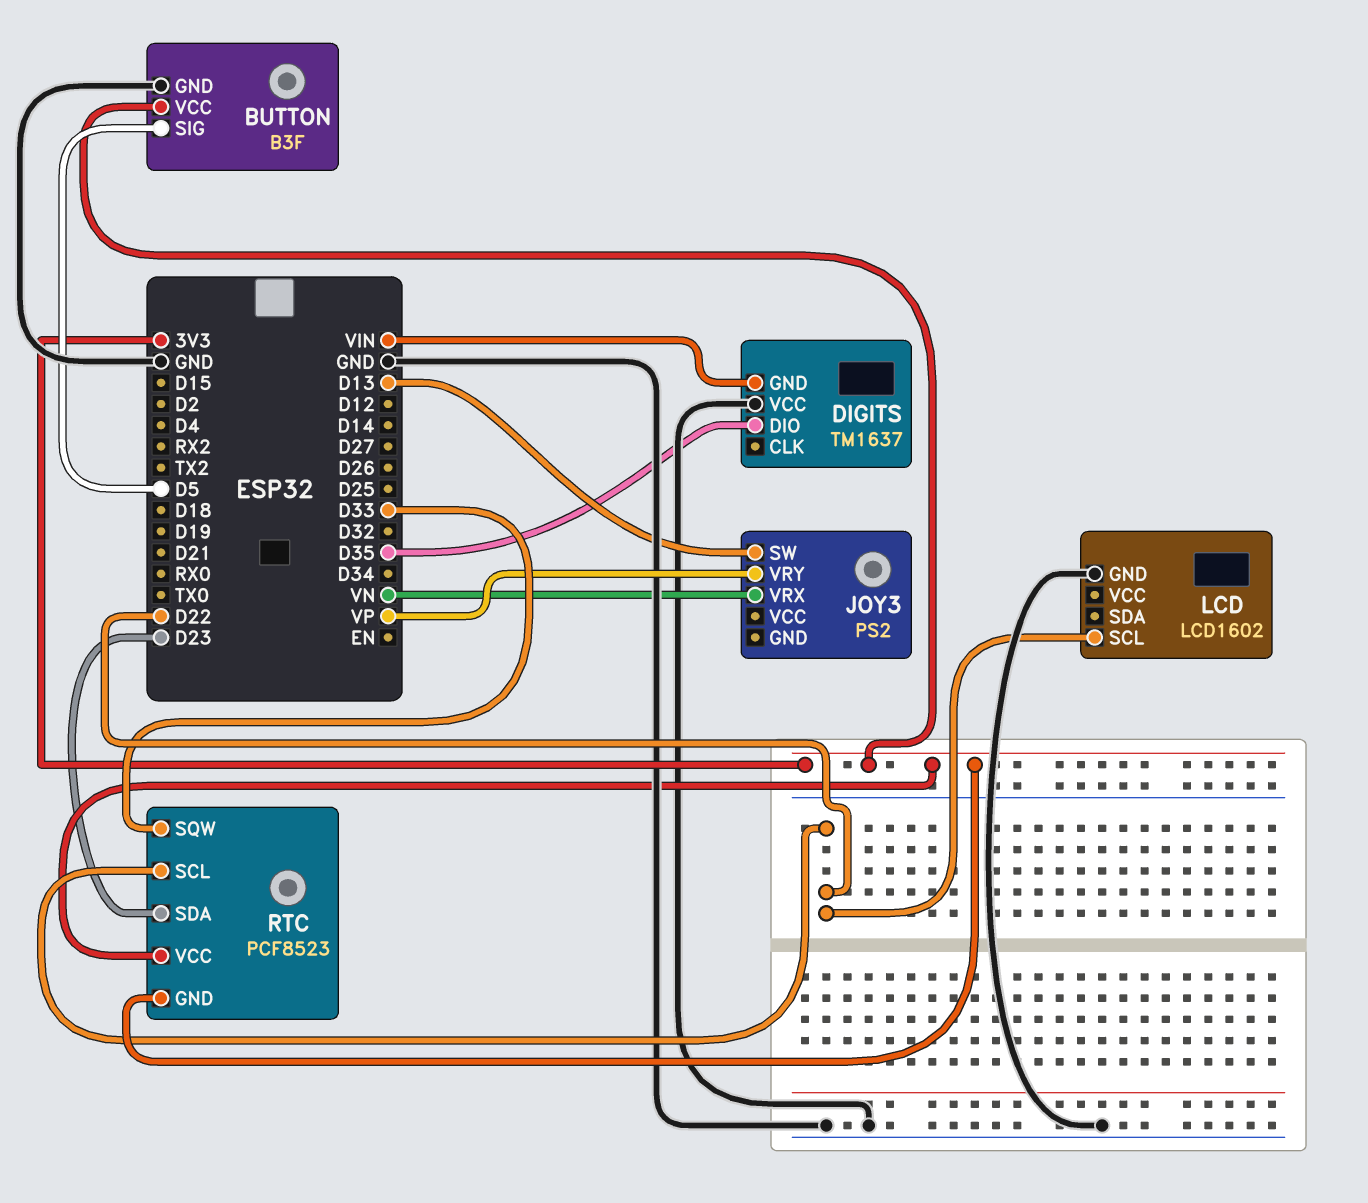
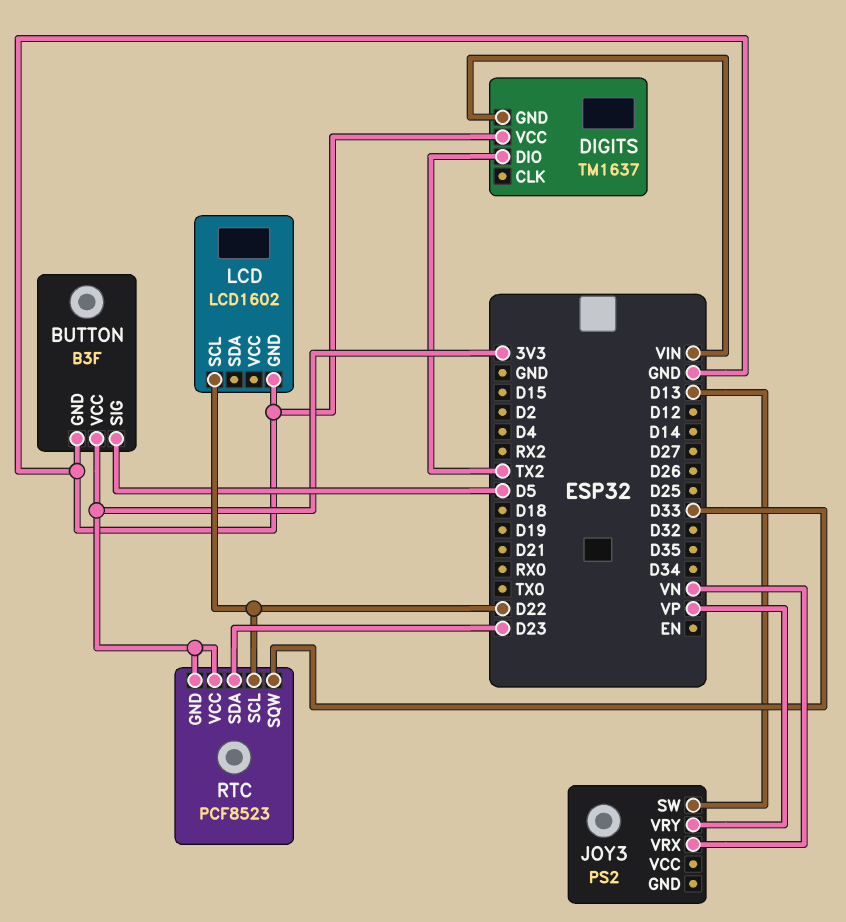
DIGITS pin DIO: D35 -> TX2

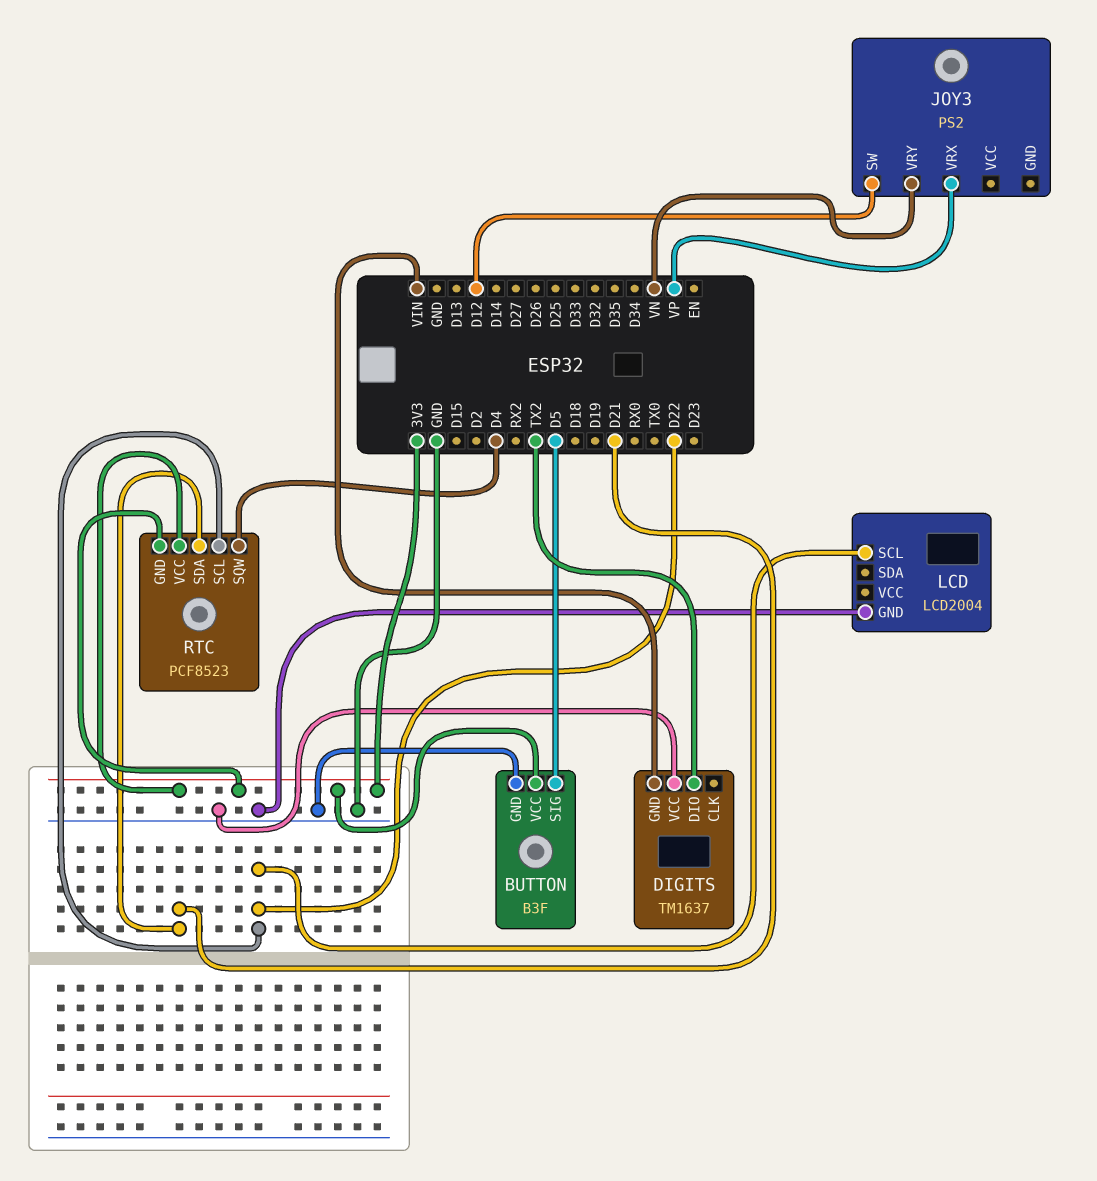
JOY3 pin SW: D13 -> D12
JOY3 pin VRX: VN -> VP
JOY3 pin VRY: VP -> VN
LCD: LCD1602 -> LCD2004
RTC pin SDA: D23 -> D21
RTC pin SQW: D33 -> D4

